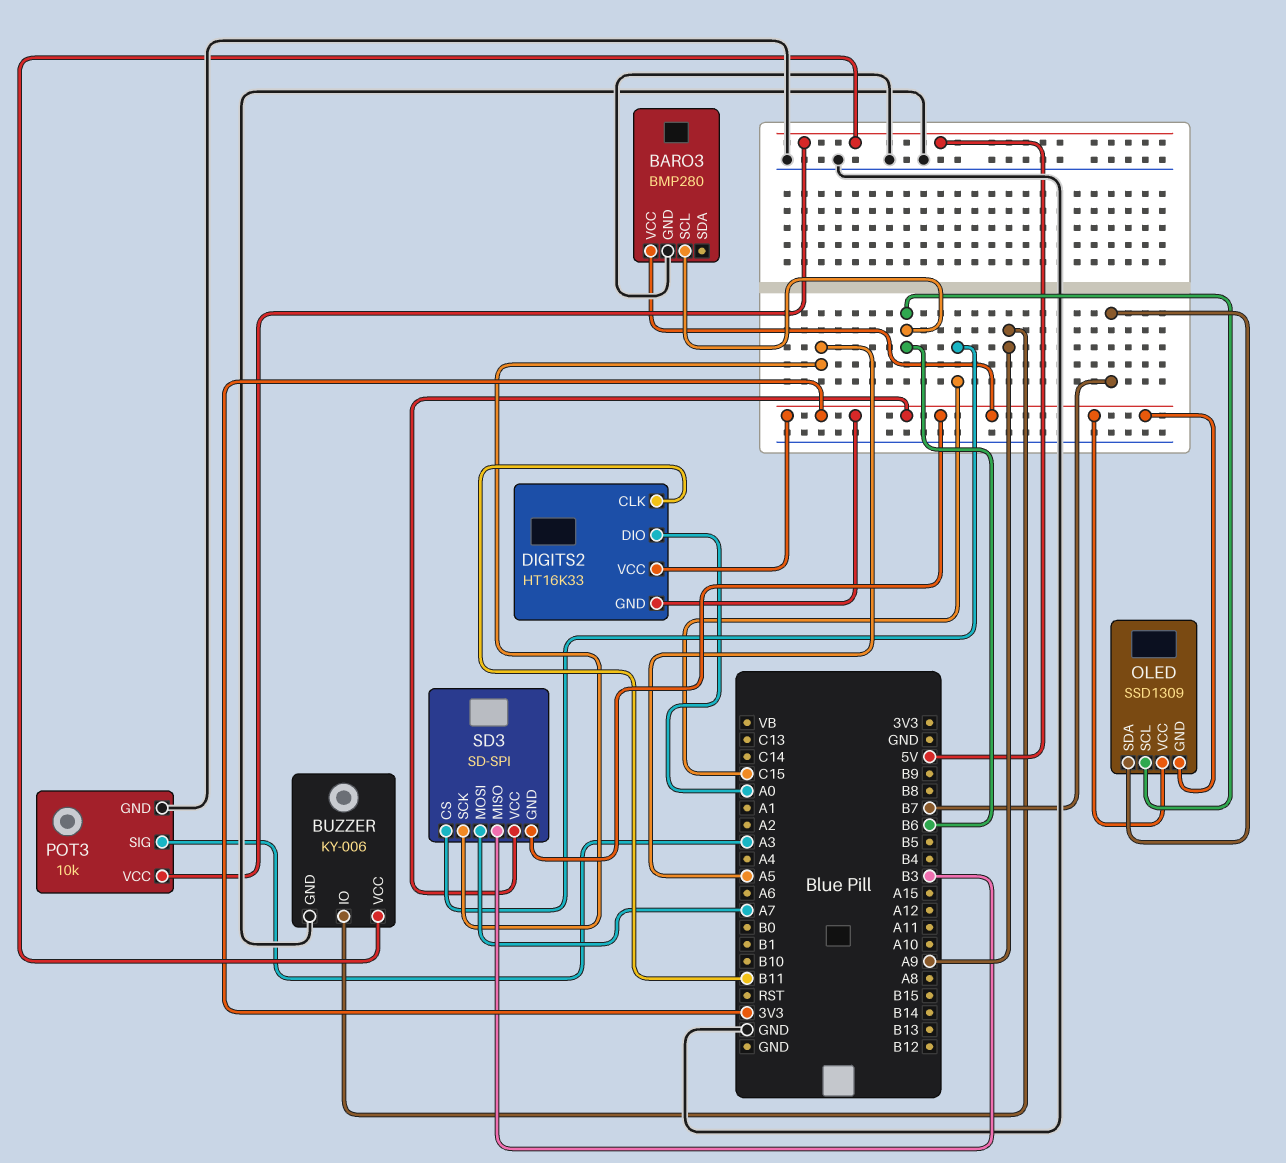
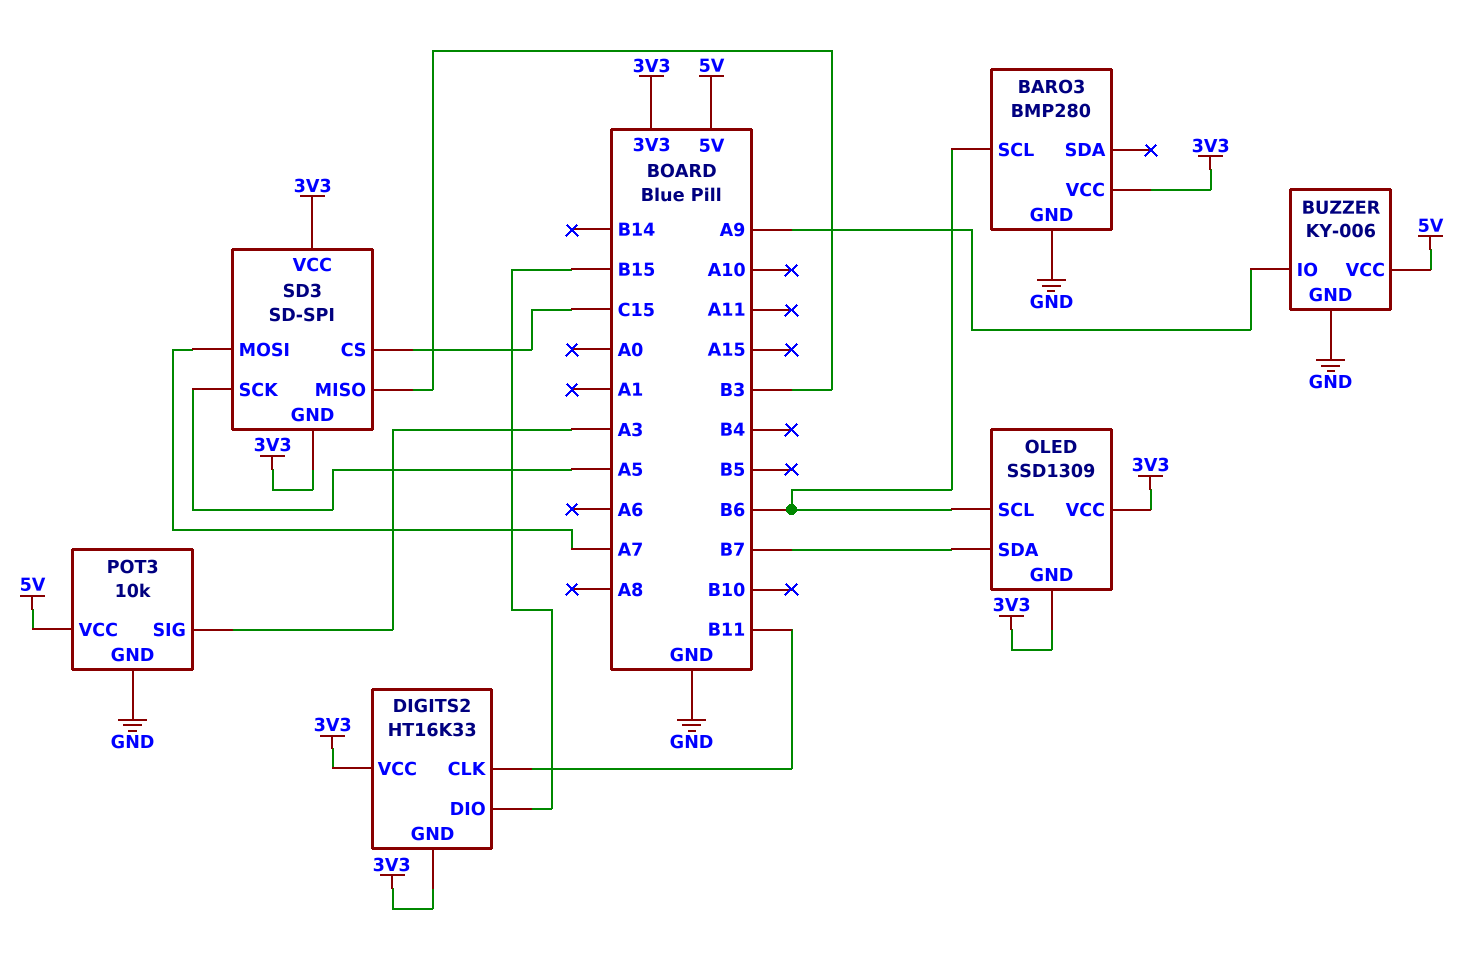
DIGITS2 pin DIO: A0 -> B15

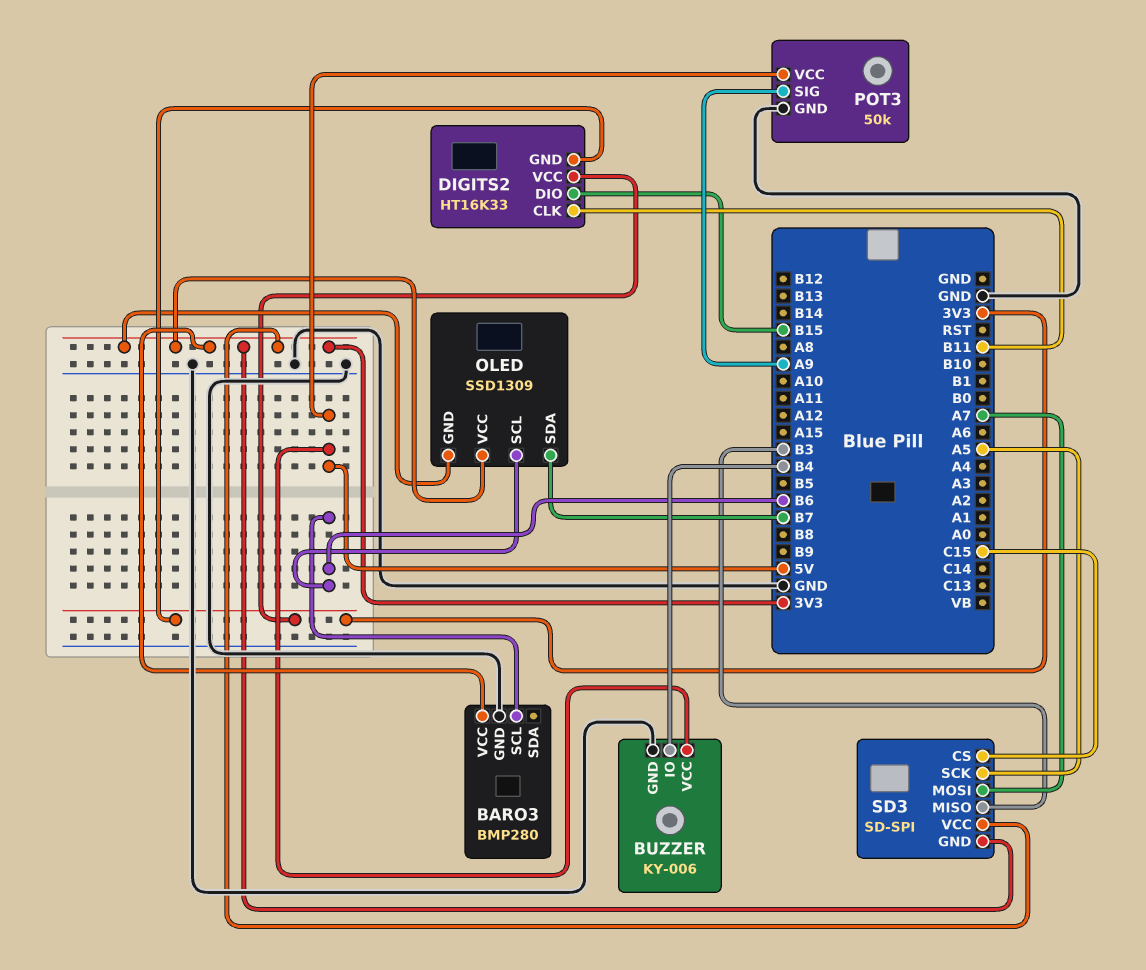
BUZZER pin IO: A9 -> B4
POT3: 10k -> 50k
POT3 pin SIG: A3 -> A9

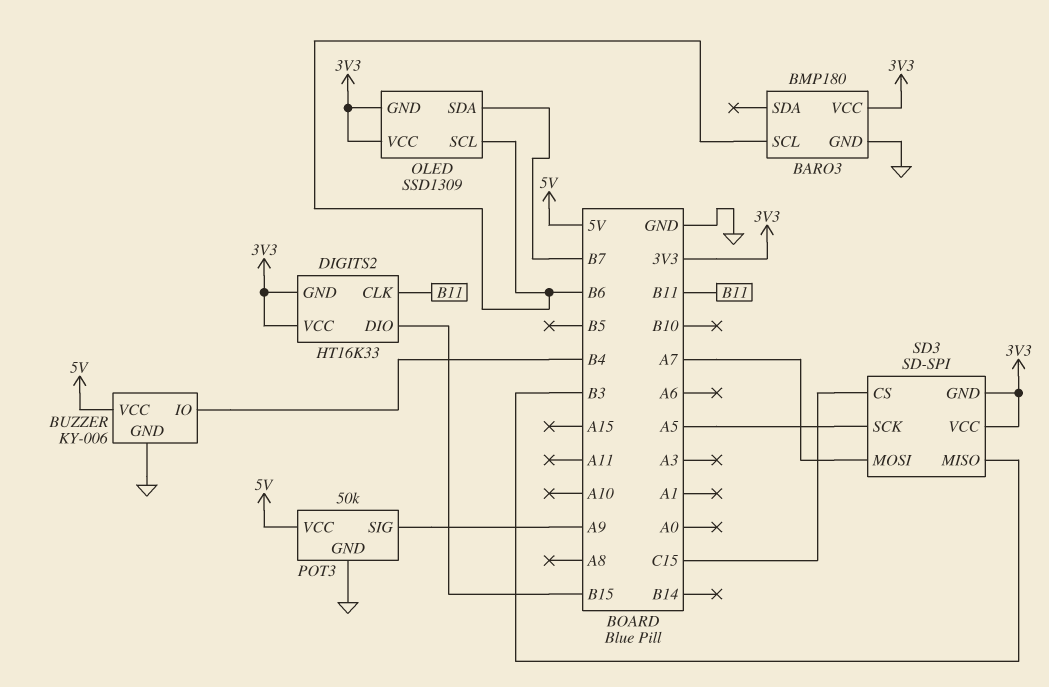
BARO3: BMP280 -> BMP180

